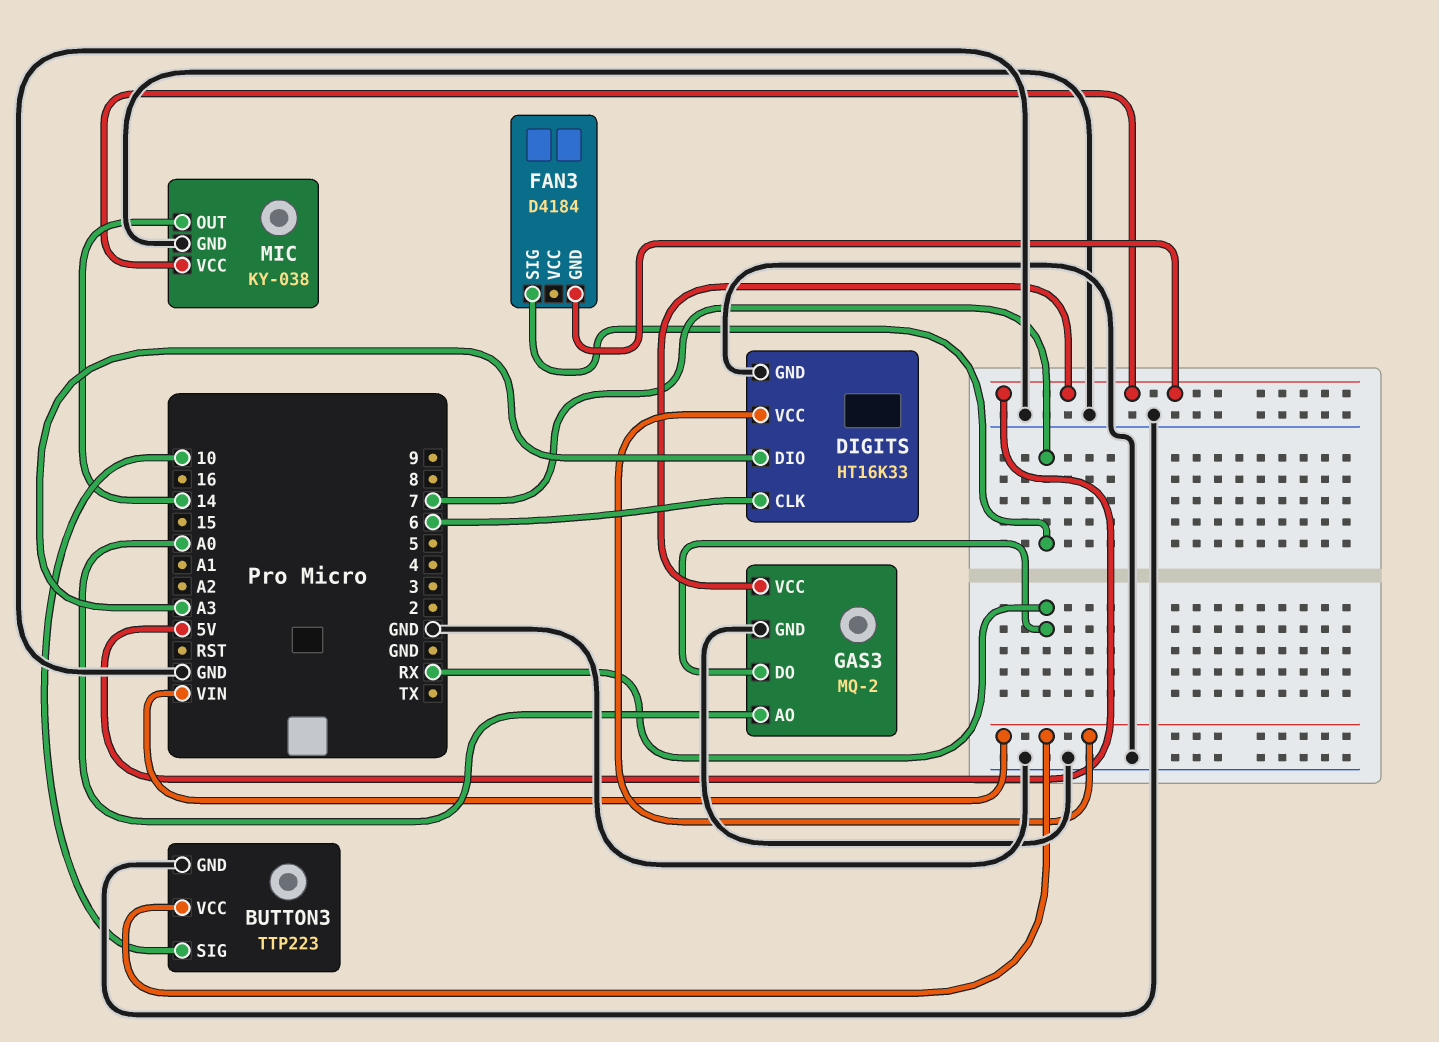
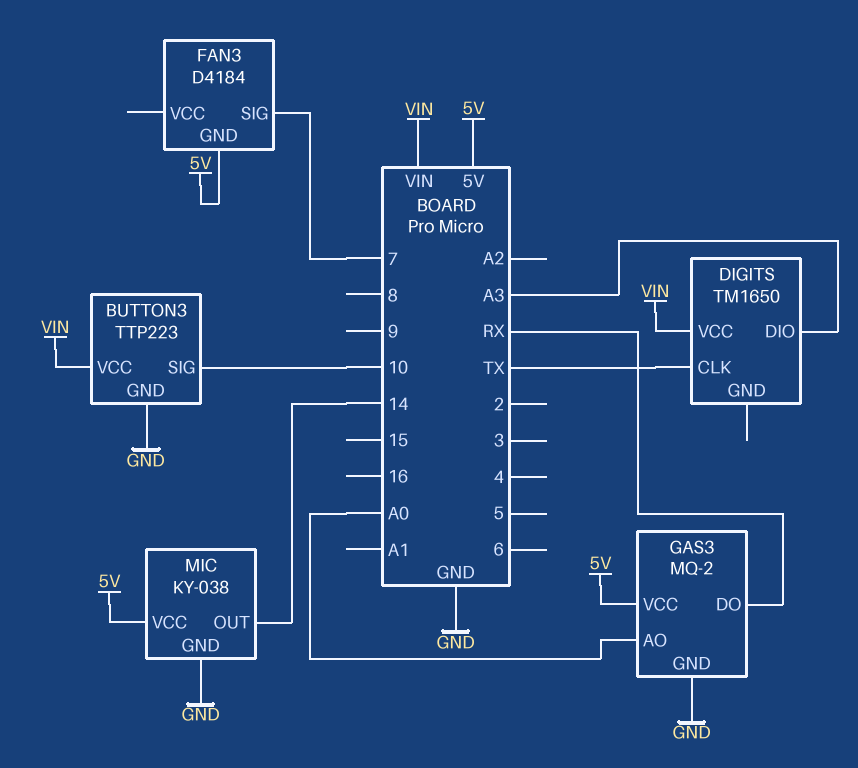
DIGITS: HT16K33 -> TM1650
DIGITS pin CLK: 6 -> TX
DIGITS pin GND: GND -> none

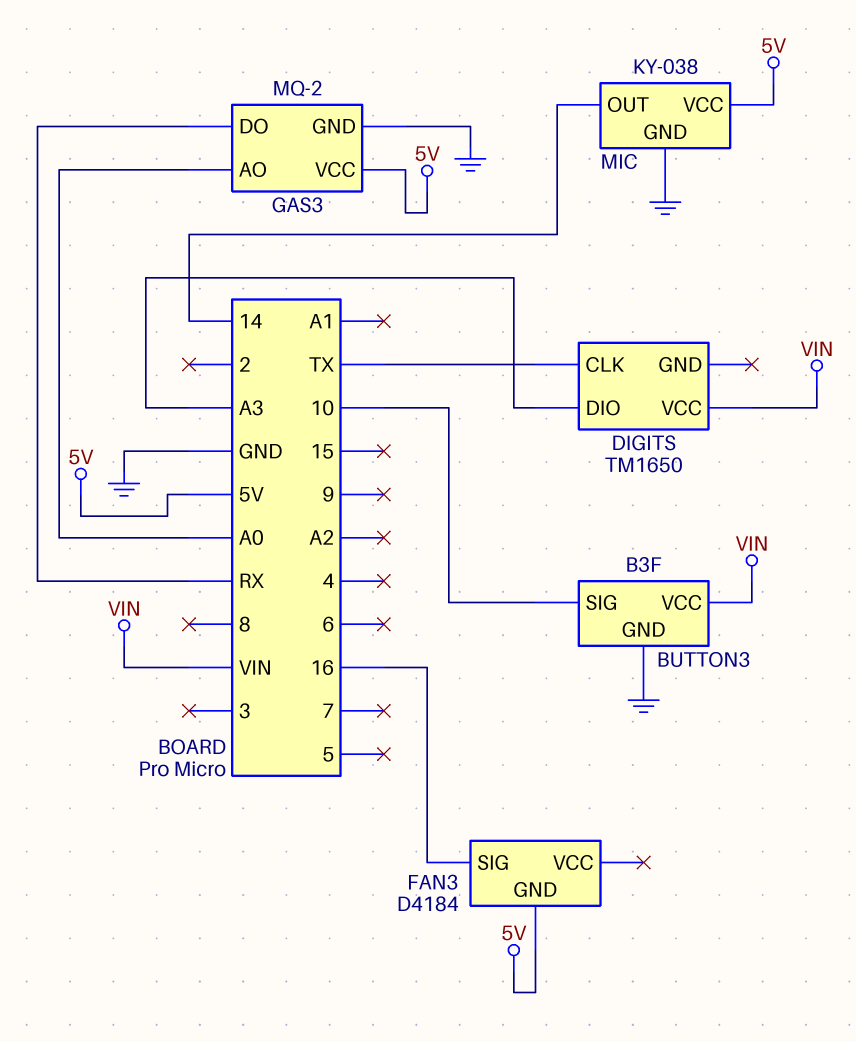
BUTTON3: TTP223 -> B3F
FAN3 pin SIG: 7 -> 16

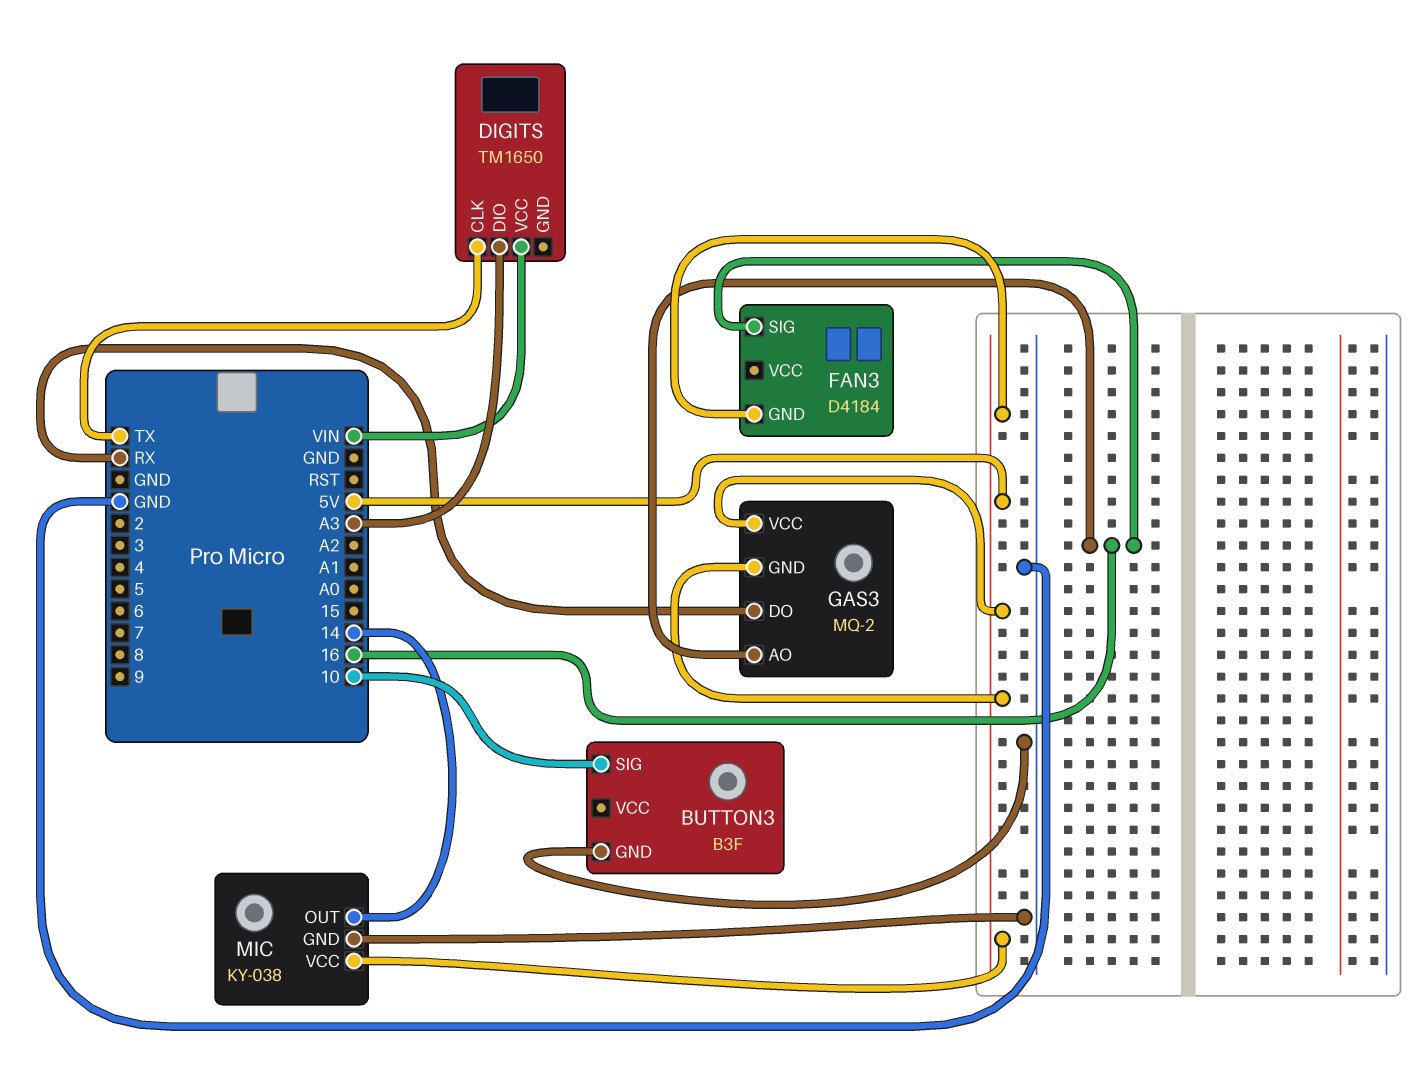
BUTTON3 pin VCC: VIN -> none
GAS3 pin AO: A0 -> 16
GAS3 pin GND: GND -> 5V

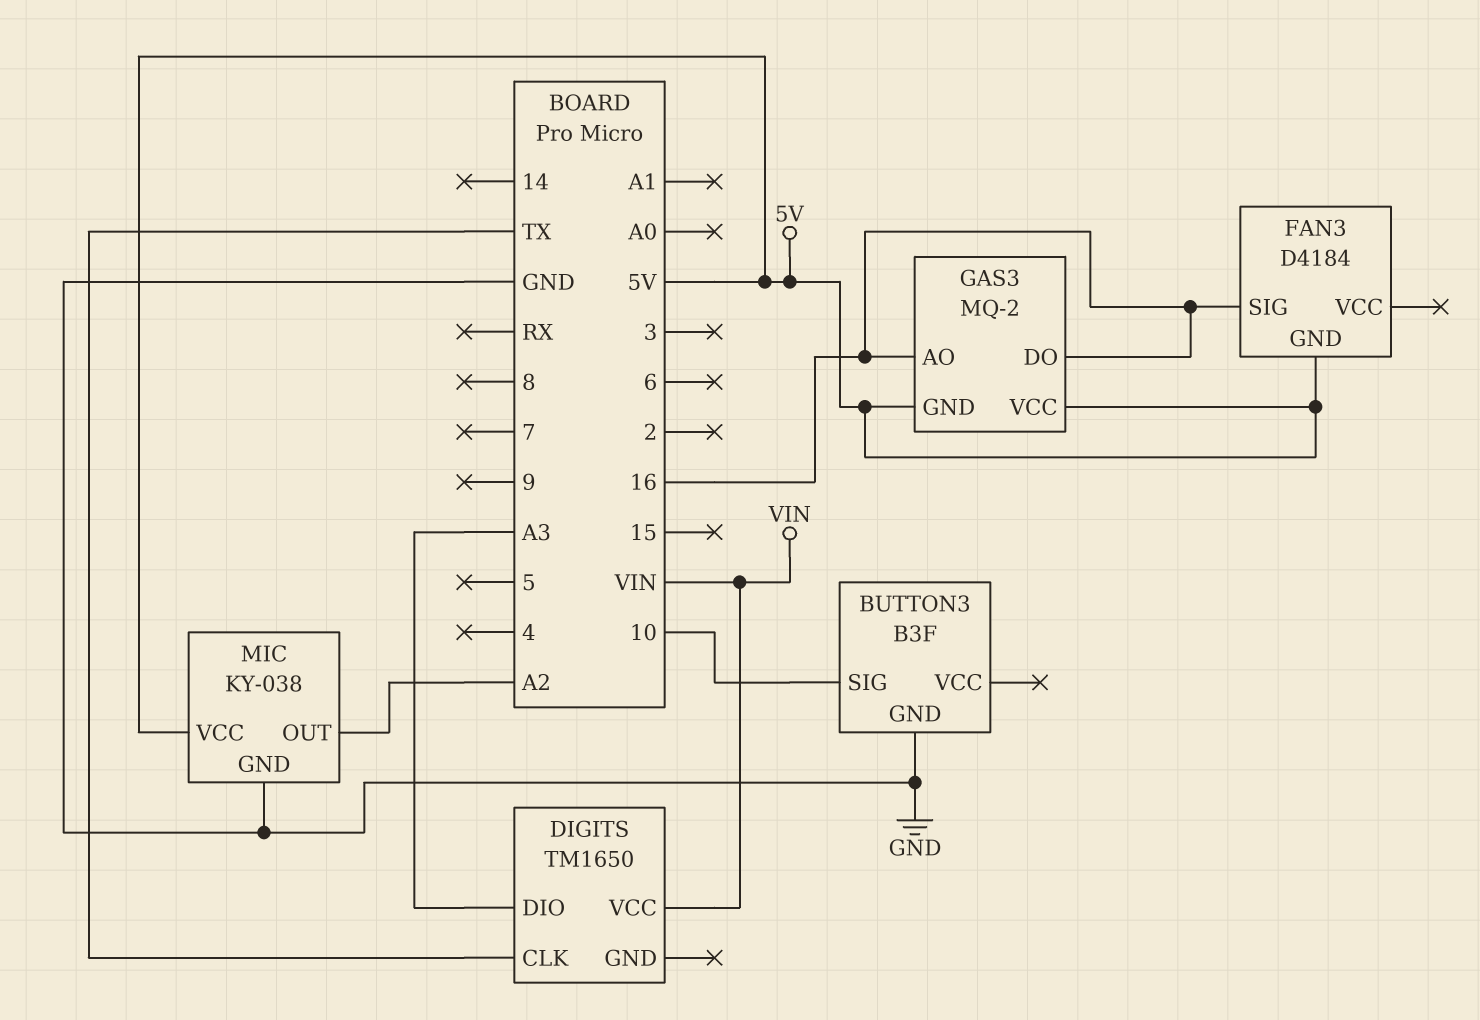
GAS3 pin DO: RX -> 16
MIC pin OUT: 14 -> A2

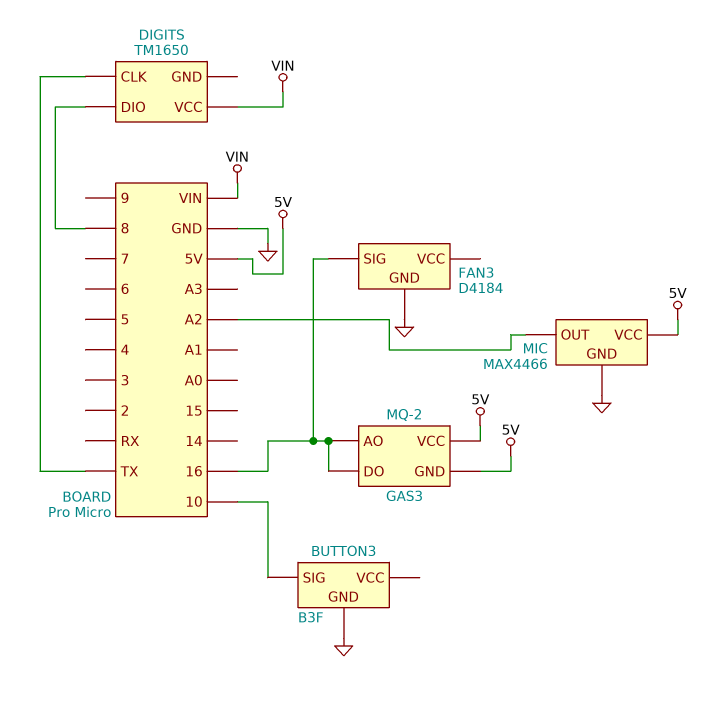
DIGITS pin DIO: A3 -> 8
FAN3 pin GND: 5V -> GND
MIC: KY-038 -> MAX4466

